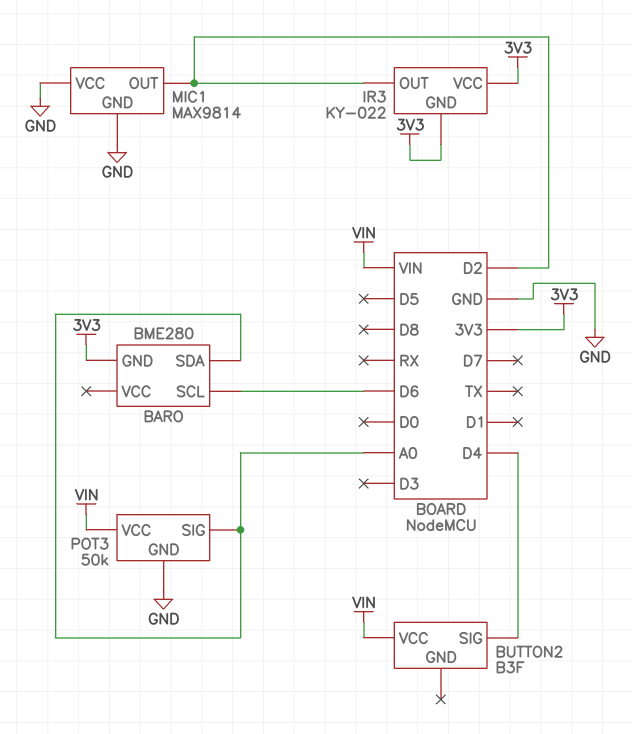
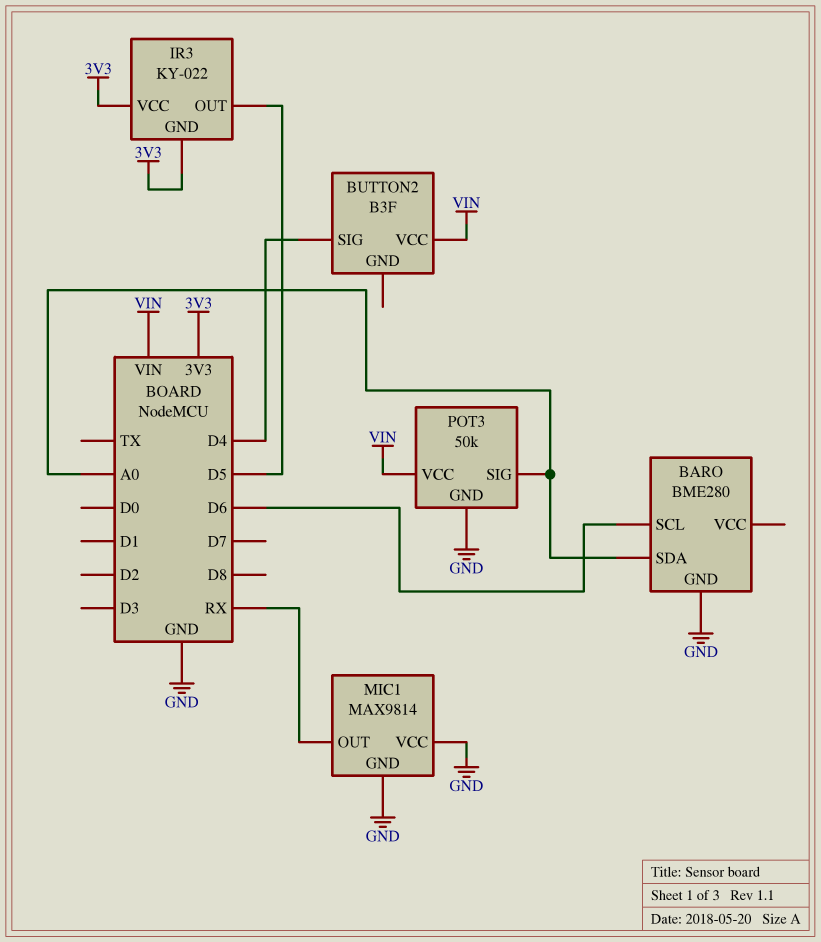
BARO pin GND: 3V3 -> GND
IR3 pin OUT: D2 -> D5
MIC1 pin OUT: D2 -> RX

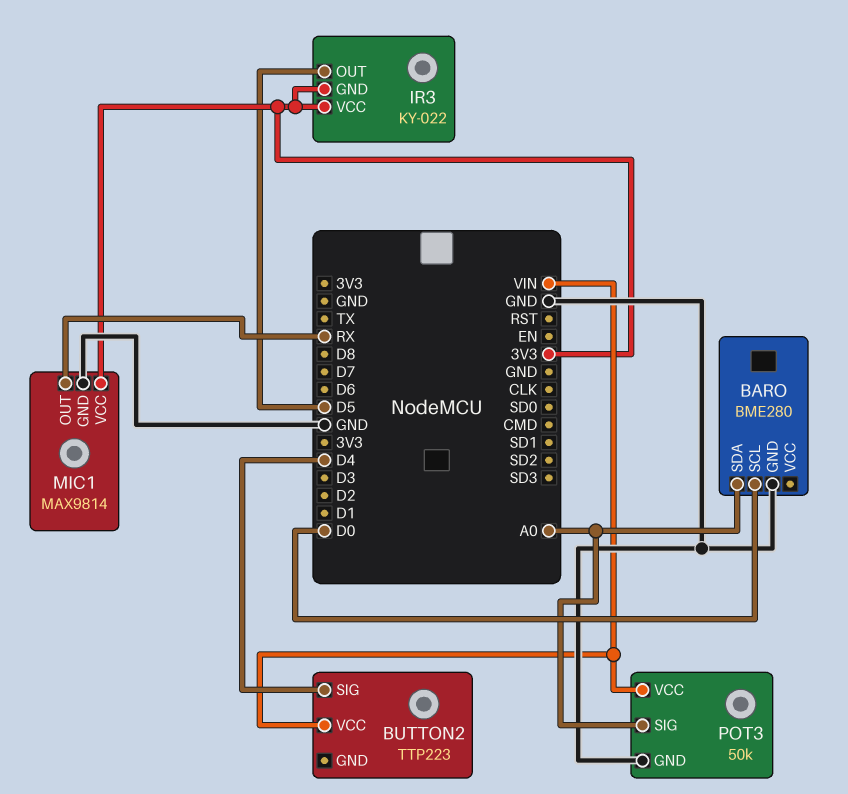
BARO pin SCL: D6 -> D0
BUTTON2: B3F -> TTP223
MIC1 pin VCC: GND -> 3V3

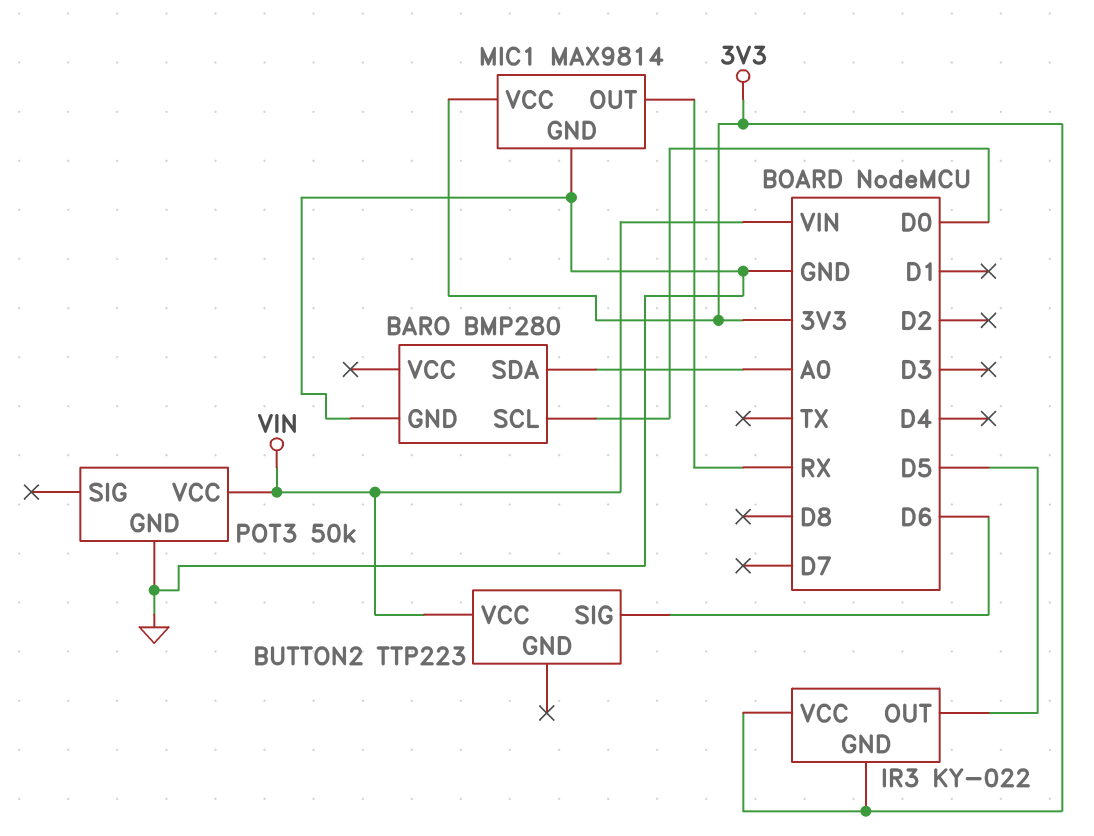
BARO: BME280 -> BMP280
BUTTON2 pin SIG: D4 -> D6
POT3 pin SIG: A0 -> none

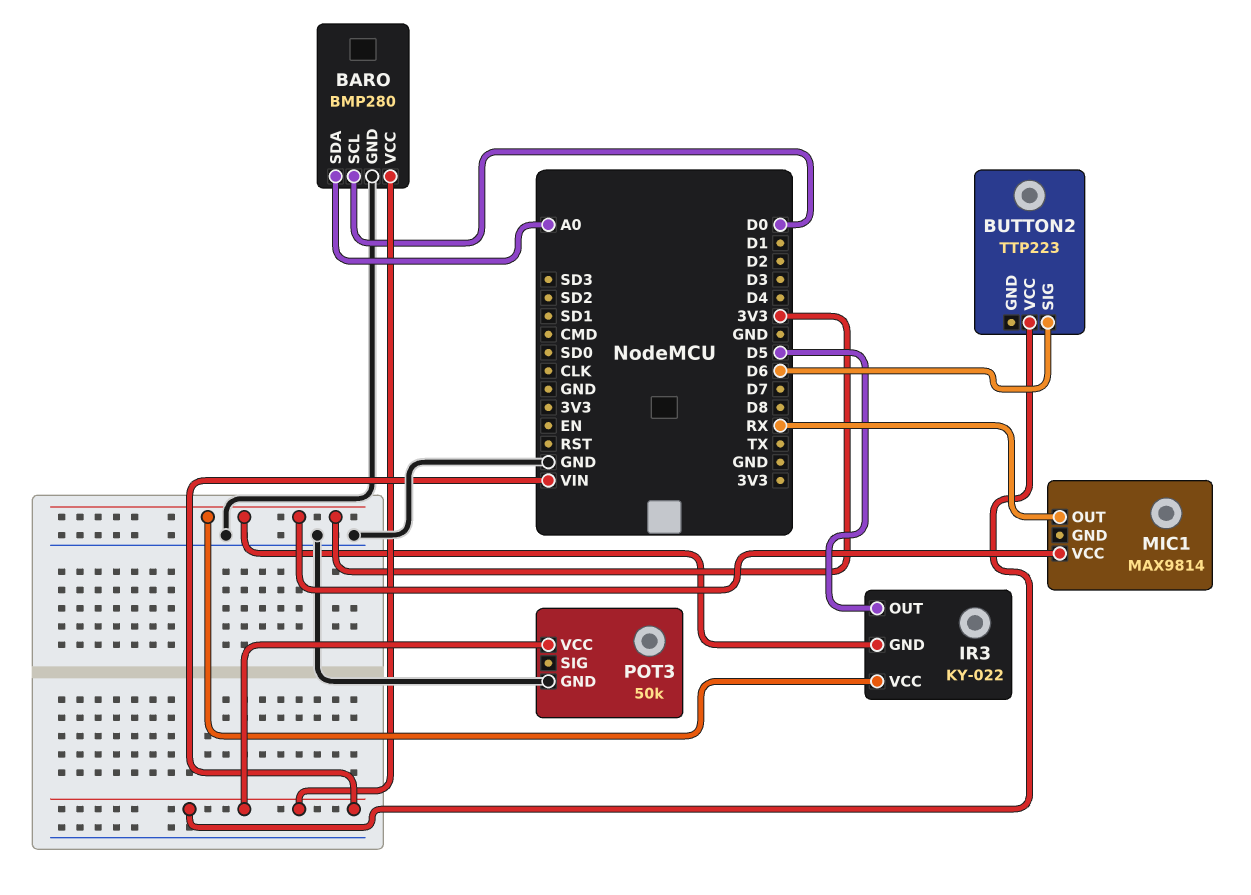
BARO pin VCC: none -> VIN
MIC1 pin GND: GND -> none

